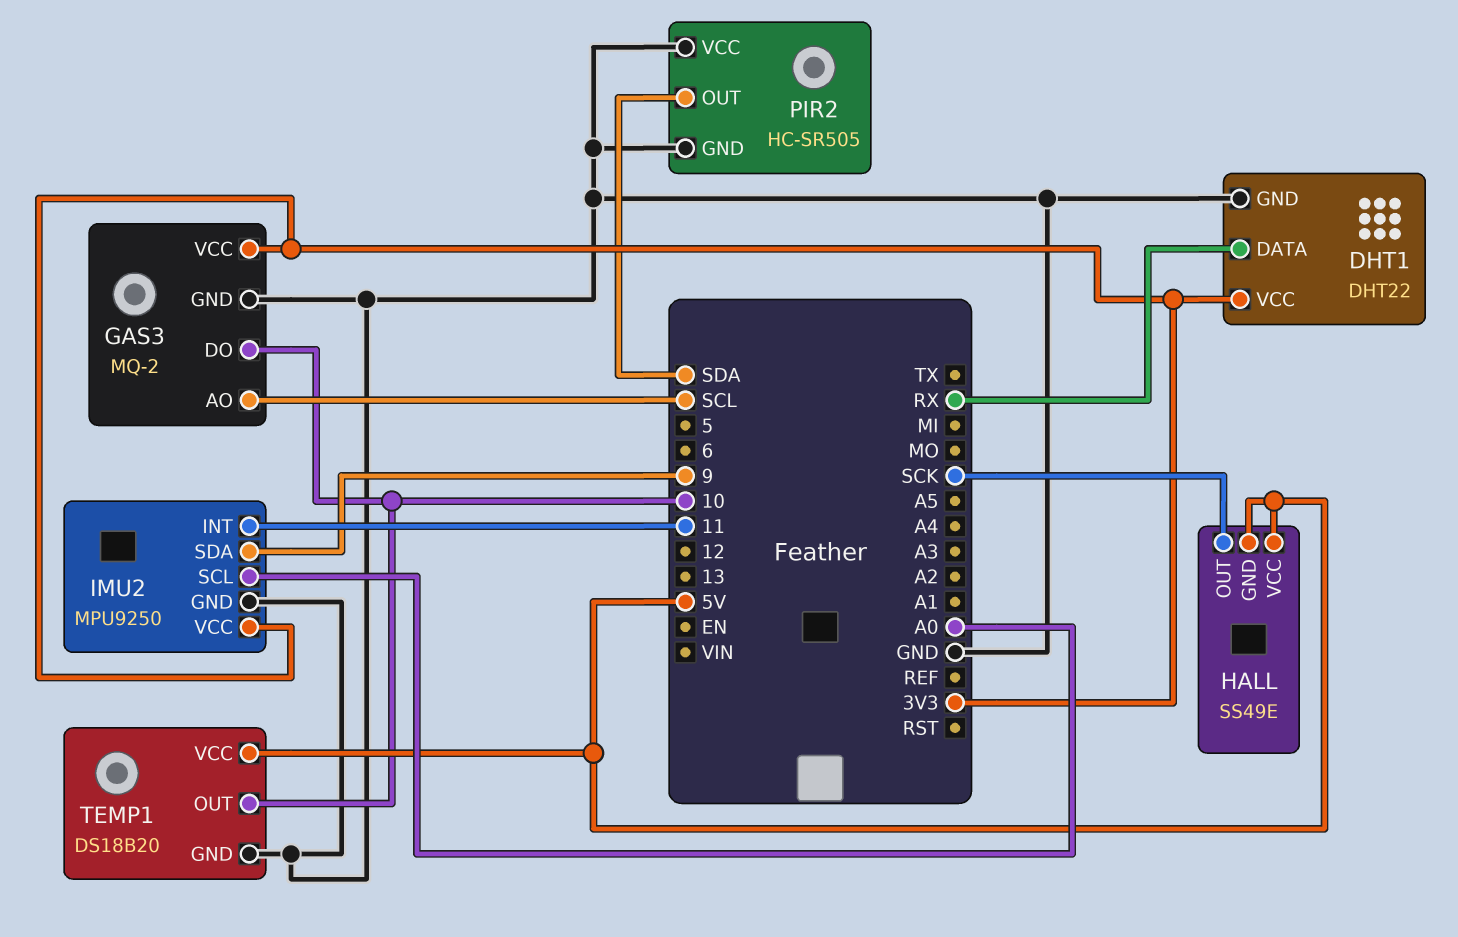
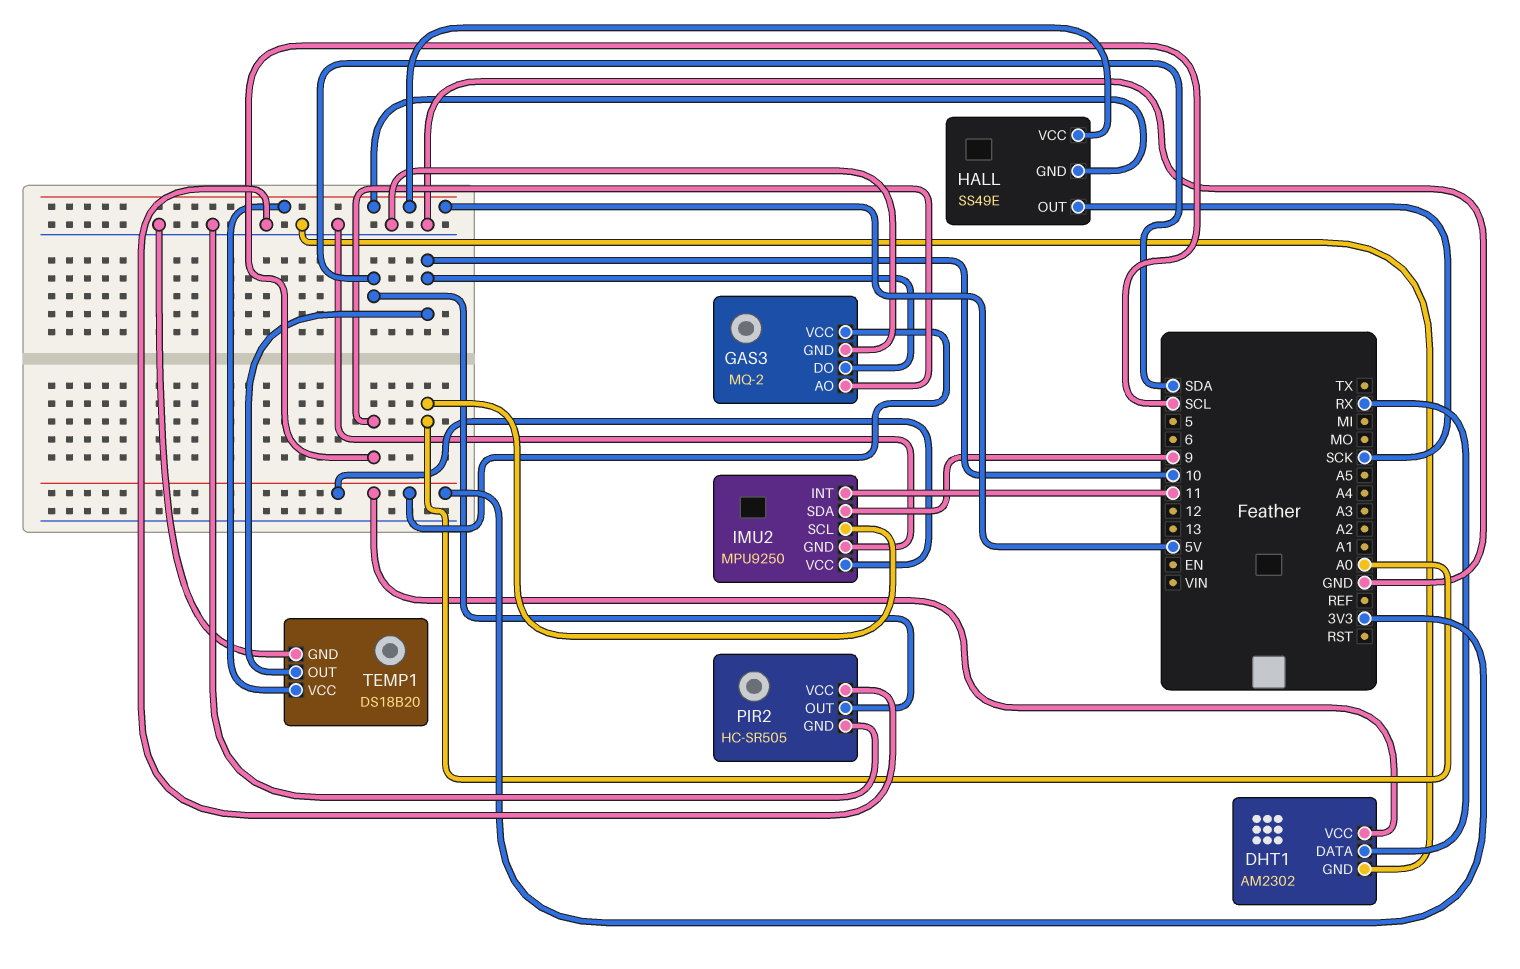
DHT1: DHT22 -> AM2302

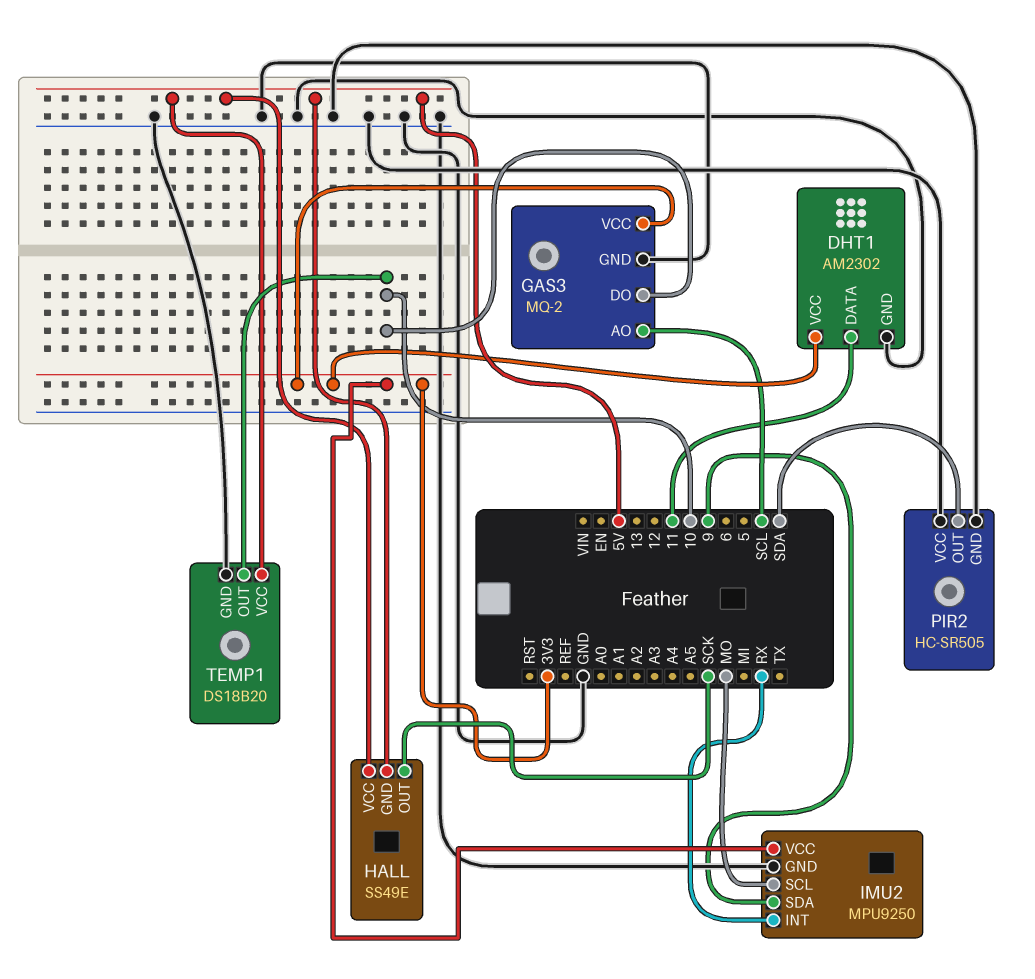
DHT1 pin DATA: RX -> 11
IMU2 pin INT: 11 -> RX
IMU2 pin SCL: A0 -> MO

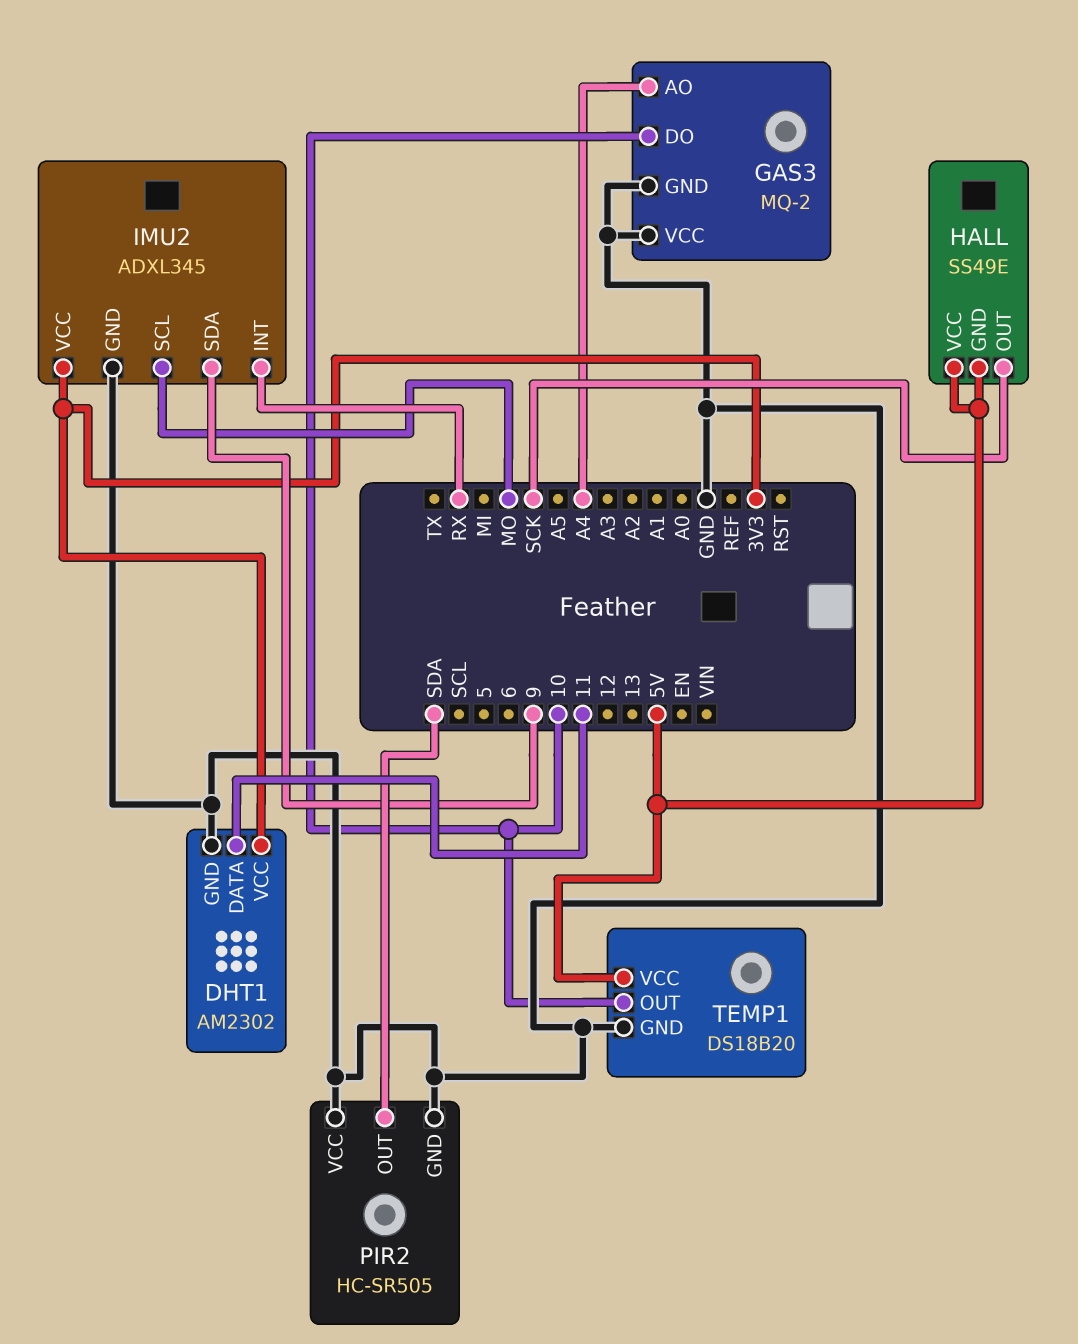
GAS3 pin AO: SCL -> A4
GAS3 pin VCC: 3V3 -> GND
IMU2: MPU9250 -> ADXL345

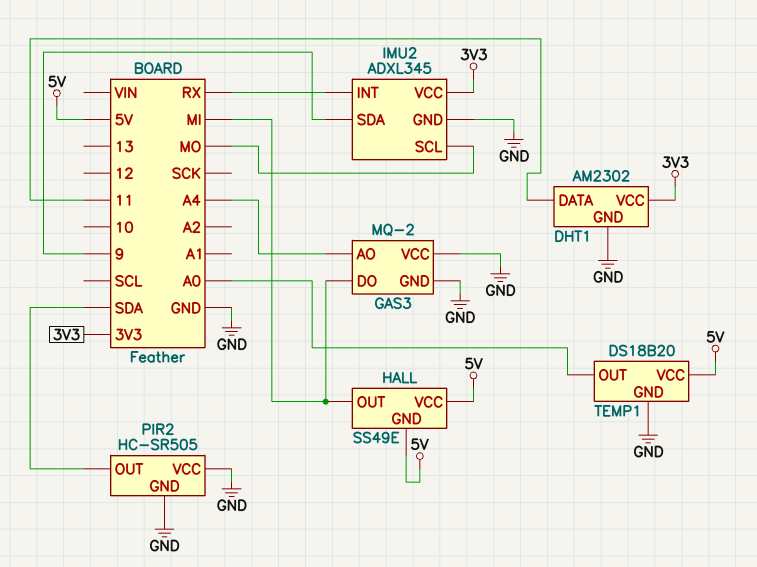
GAS3 pin DO: 10 -> MI
HALL pin OUT: SCK -> MI
TEMP1 pin OUT: 10 -> A0

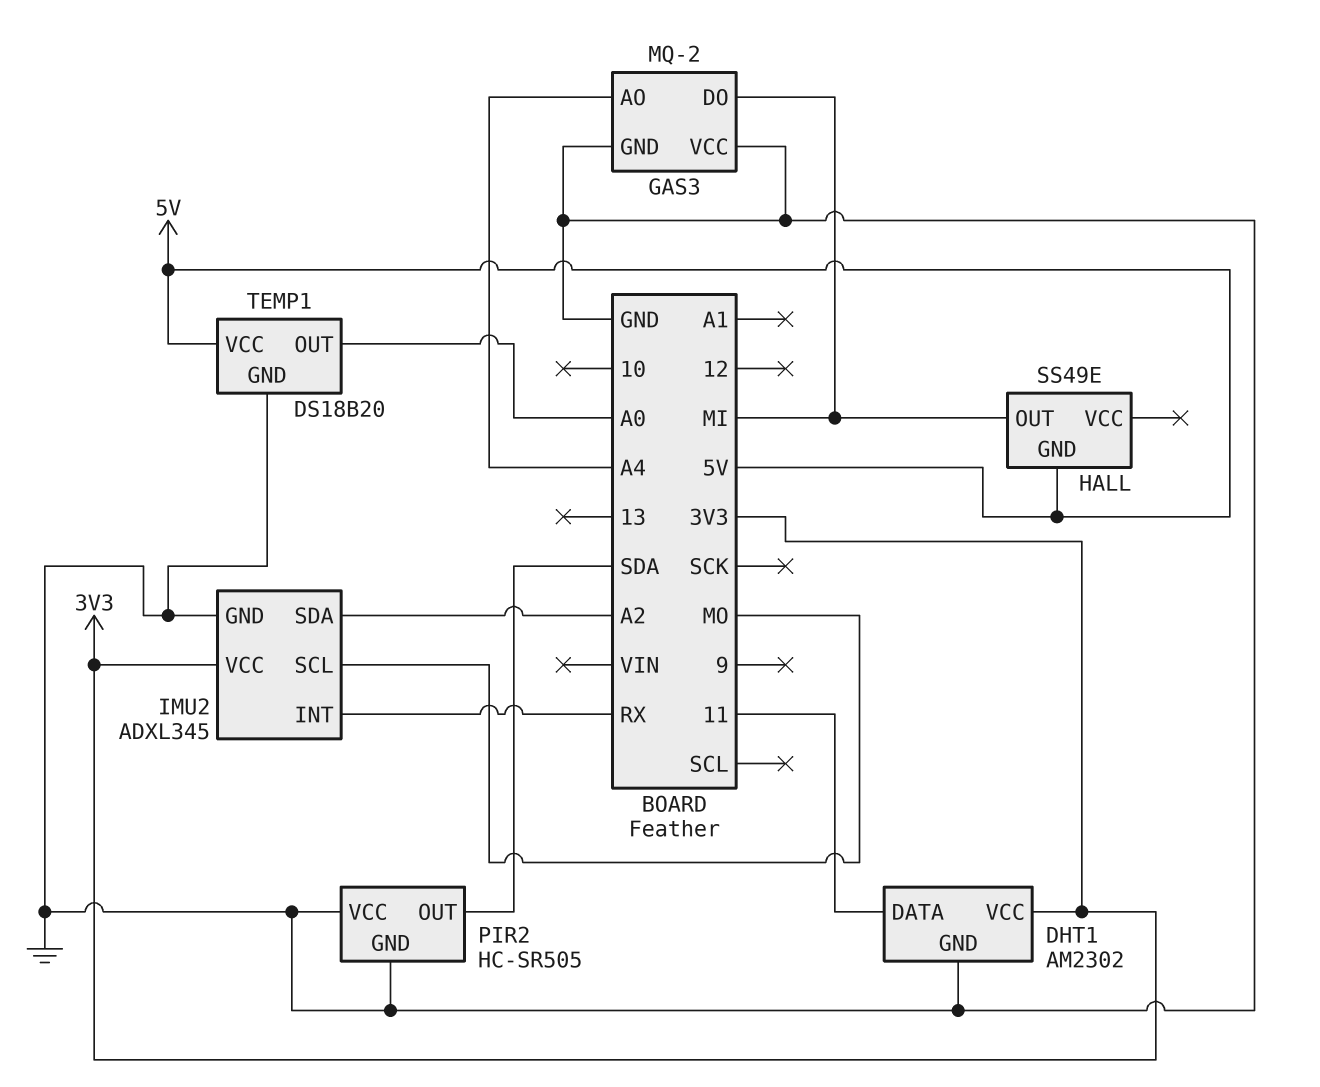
HALL pin VCC: 5V -> none
IMU2 pin SDA: 9 -> A2

